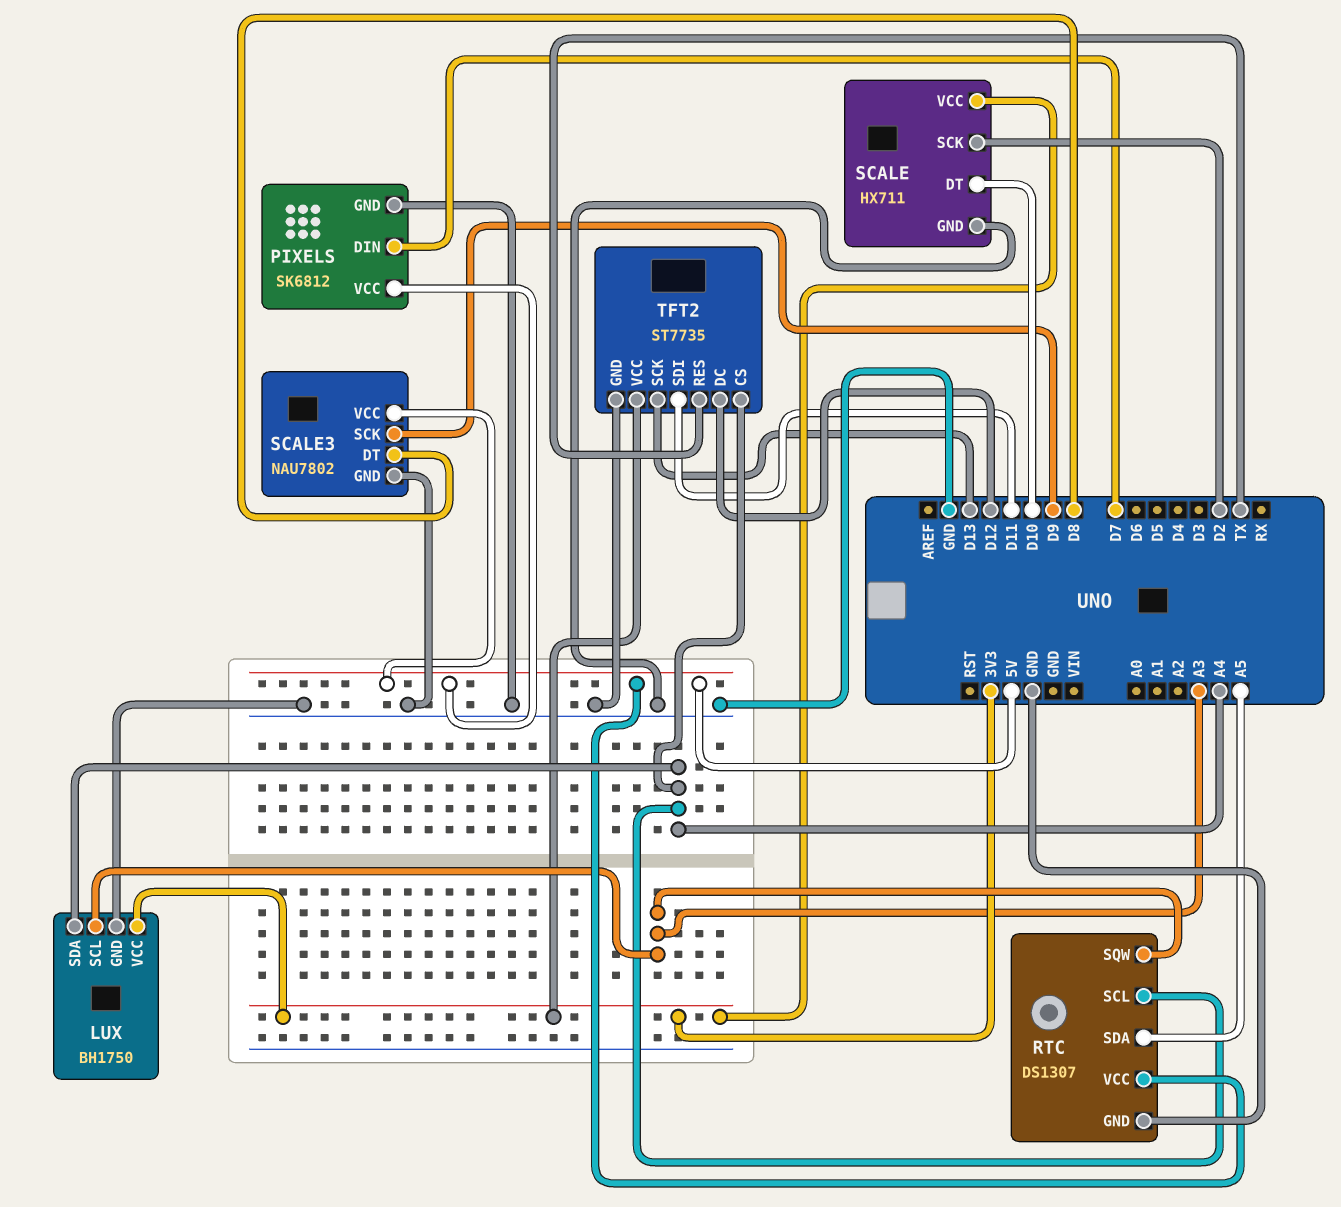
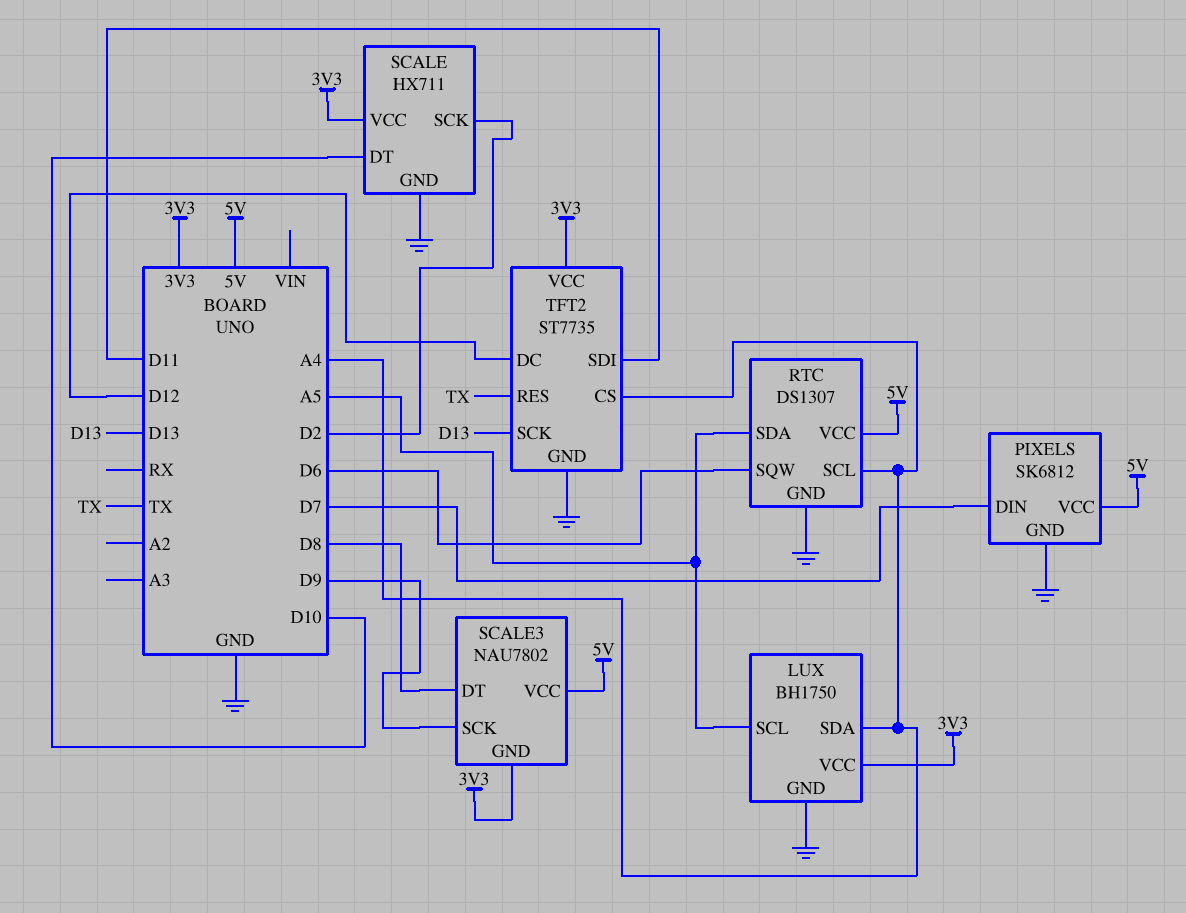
LUX pin SCL: A3 -> A5
RTC pin SQW: A3 -> D6
SCALE3 pin GND: GND -> 3V3

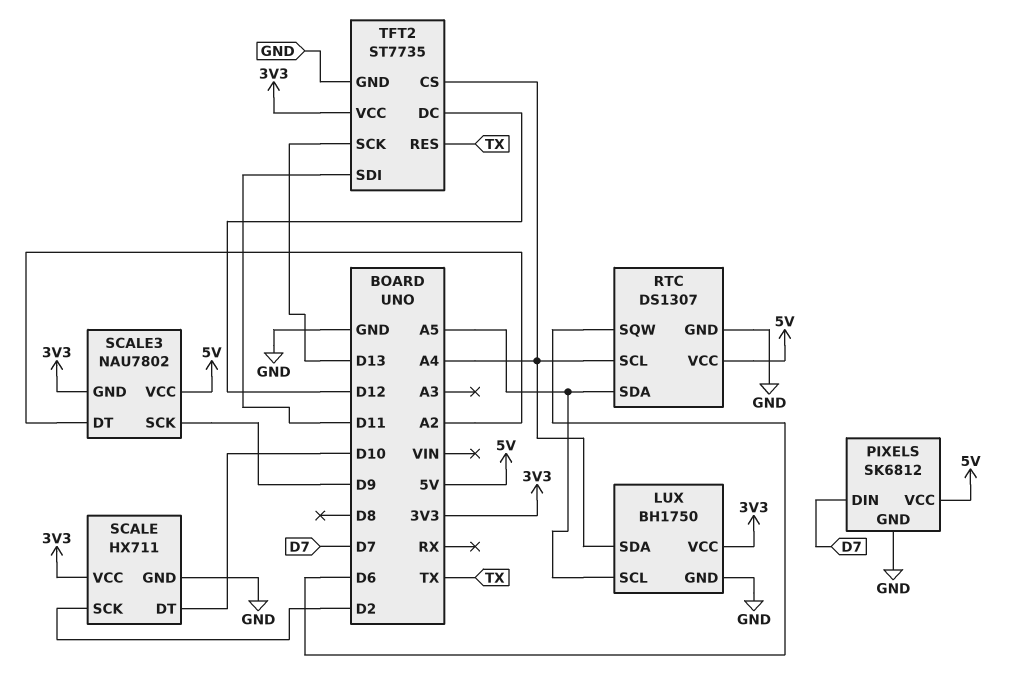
SCALE3 pin DT: D8 -> A2

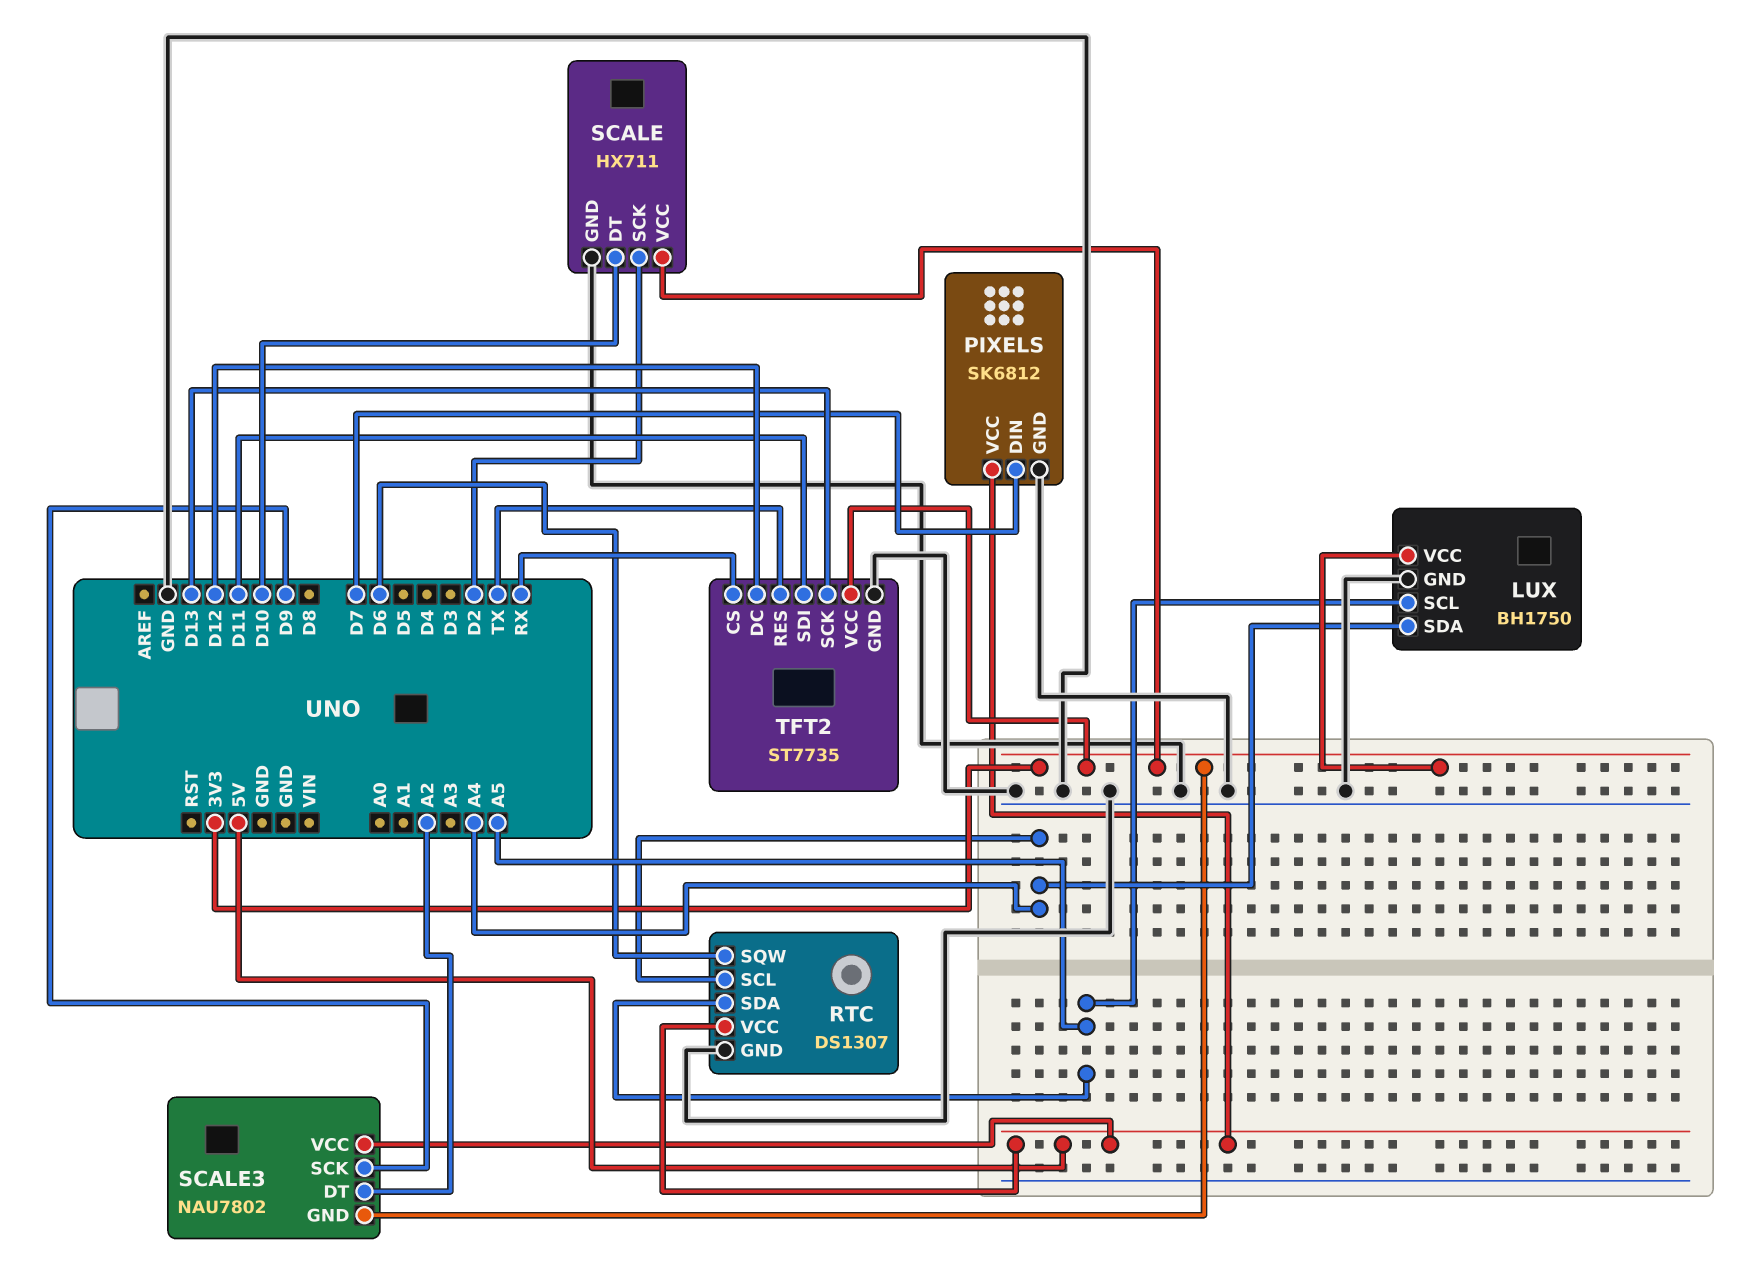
TFT2 pin CS: A4 -> RX

